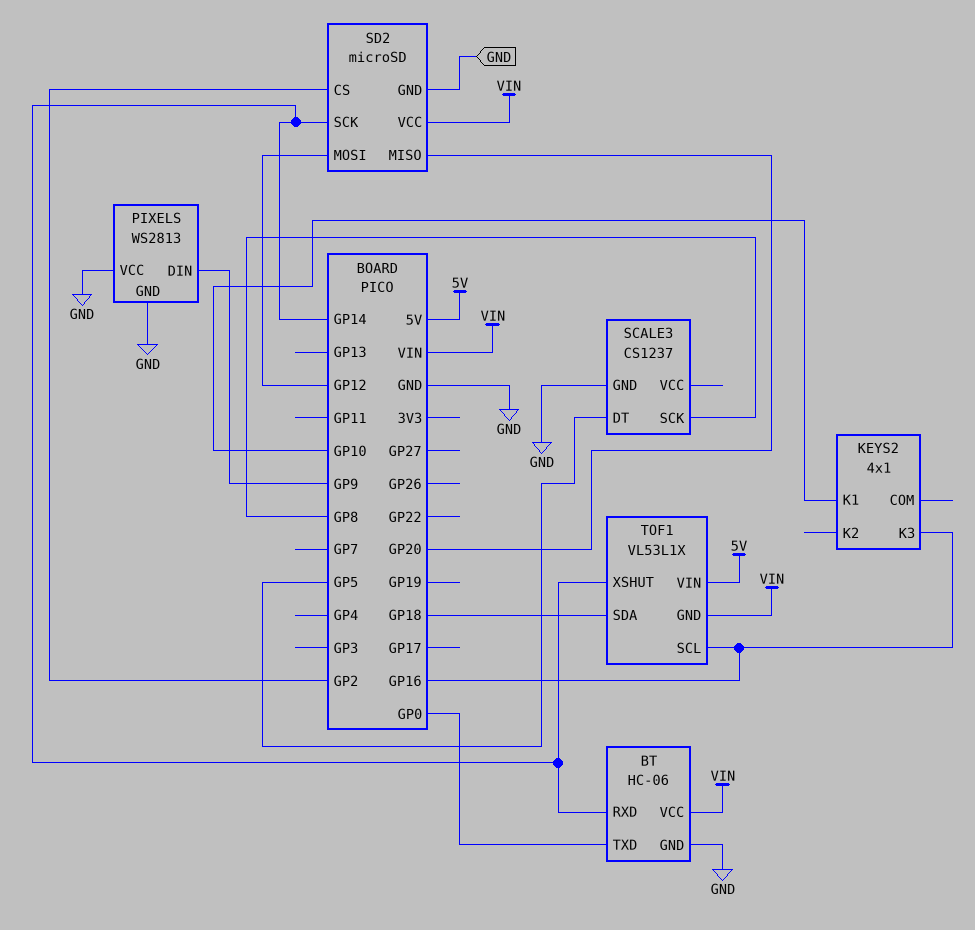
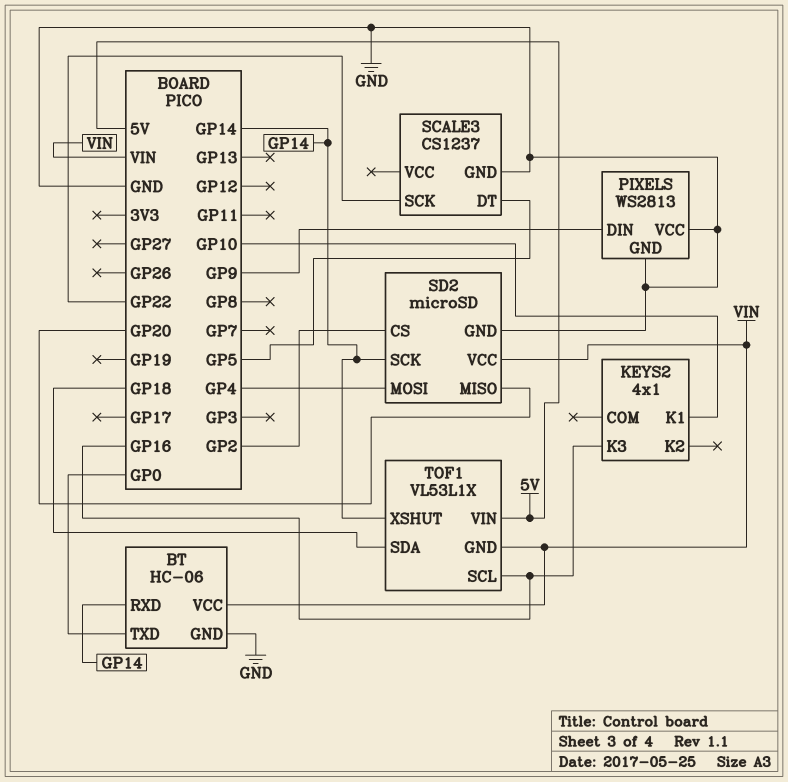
SCALE3 pin SCK: GP8 -> GP22
SD2 pin MOSI: GP12 -> GP4

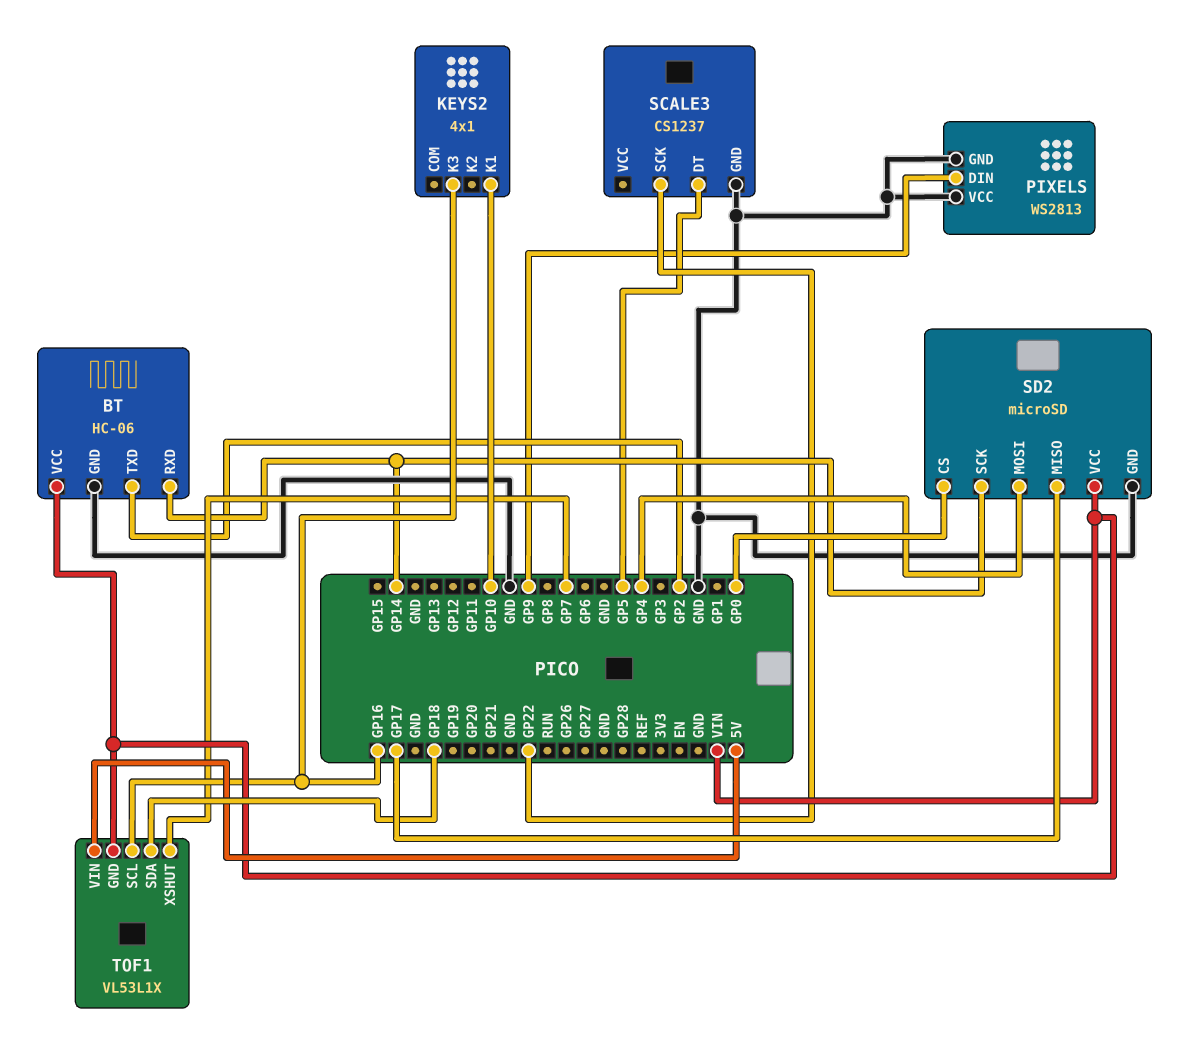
BT pin TXD: GP0 -> GP2
SD2 pin CS: GP2 -> GP0
SD2 pin MISO: GP20 -> GP17
TOF1 pin XSHUT: GP14 -> GP7

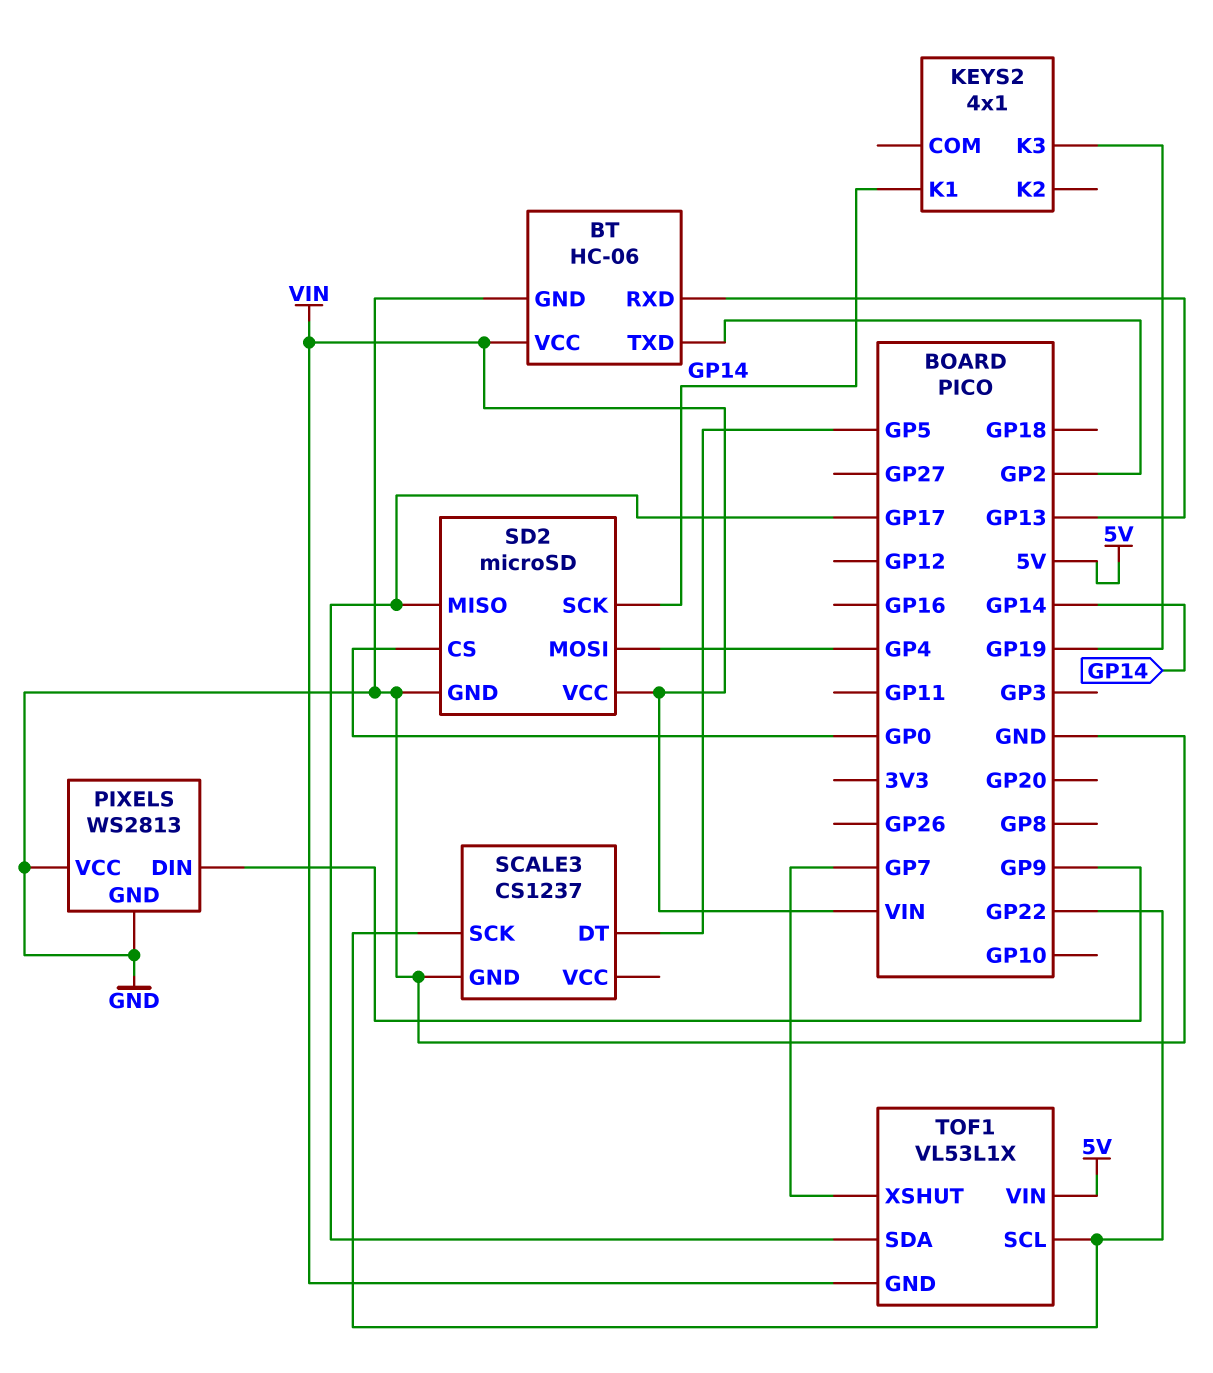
BT pin RXD: GP14 -> GP13
KEYS2 pin K1: GP10 -> GP14
KEYS2 pin K3: GP16 -> GP19
TOF1 pin SCL: GP16 -> GP22
TOF1 pin SDA: GP18 -> GP17

